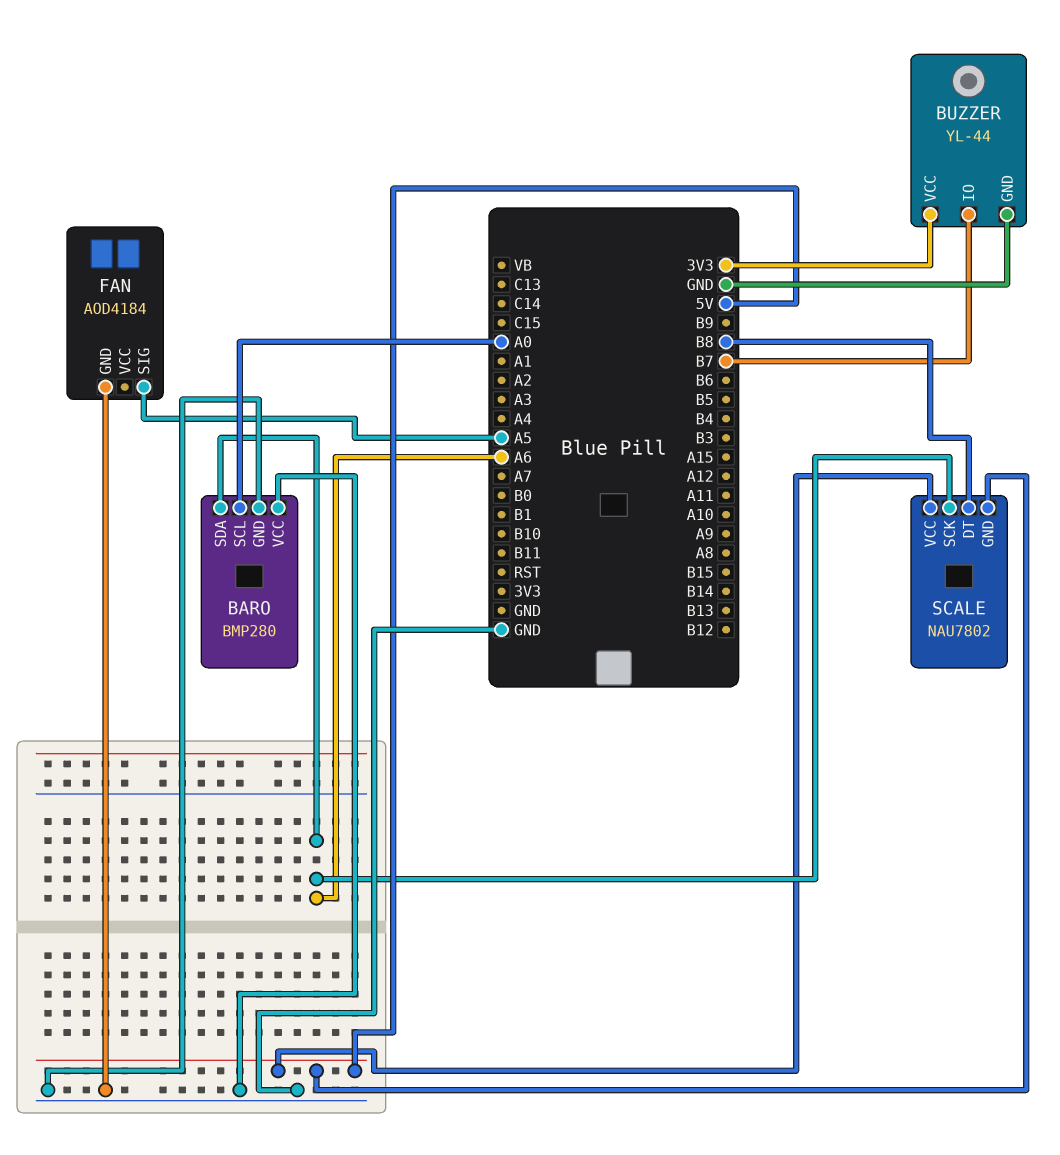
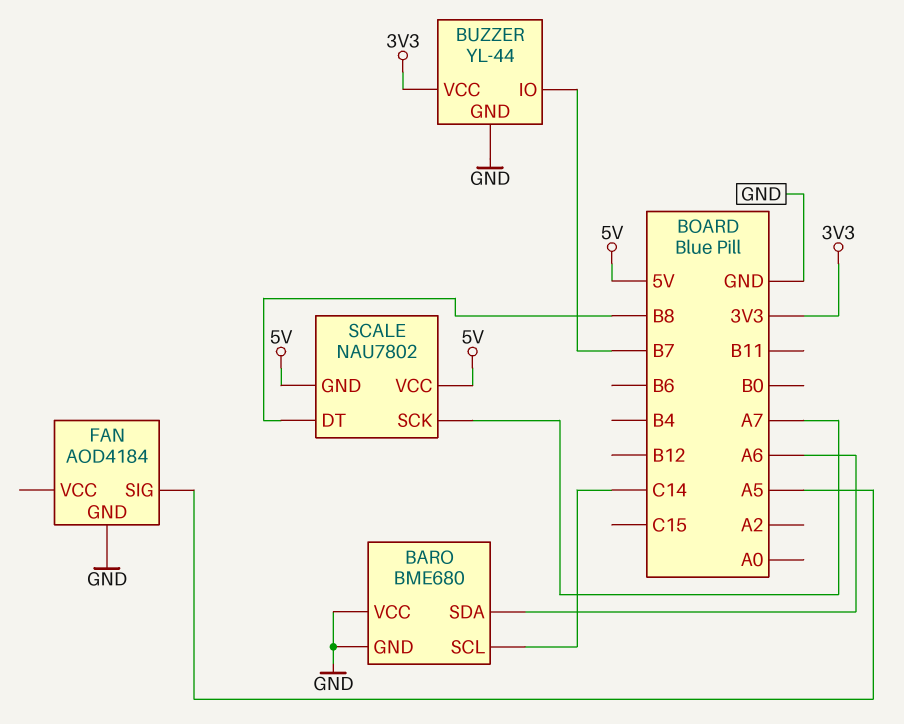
BARO: BMP280 -> BME680
BARO pin SCL: A0 -> C14
SCALE pin SCK: A6 -> A7

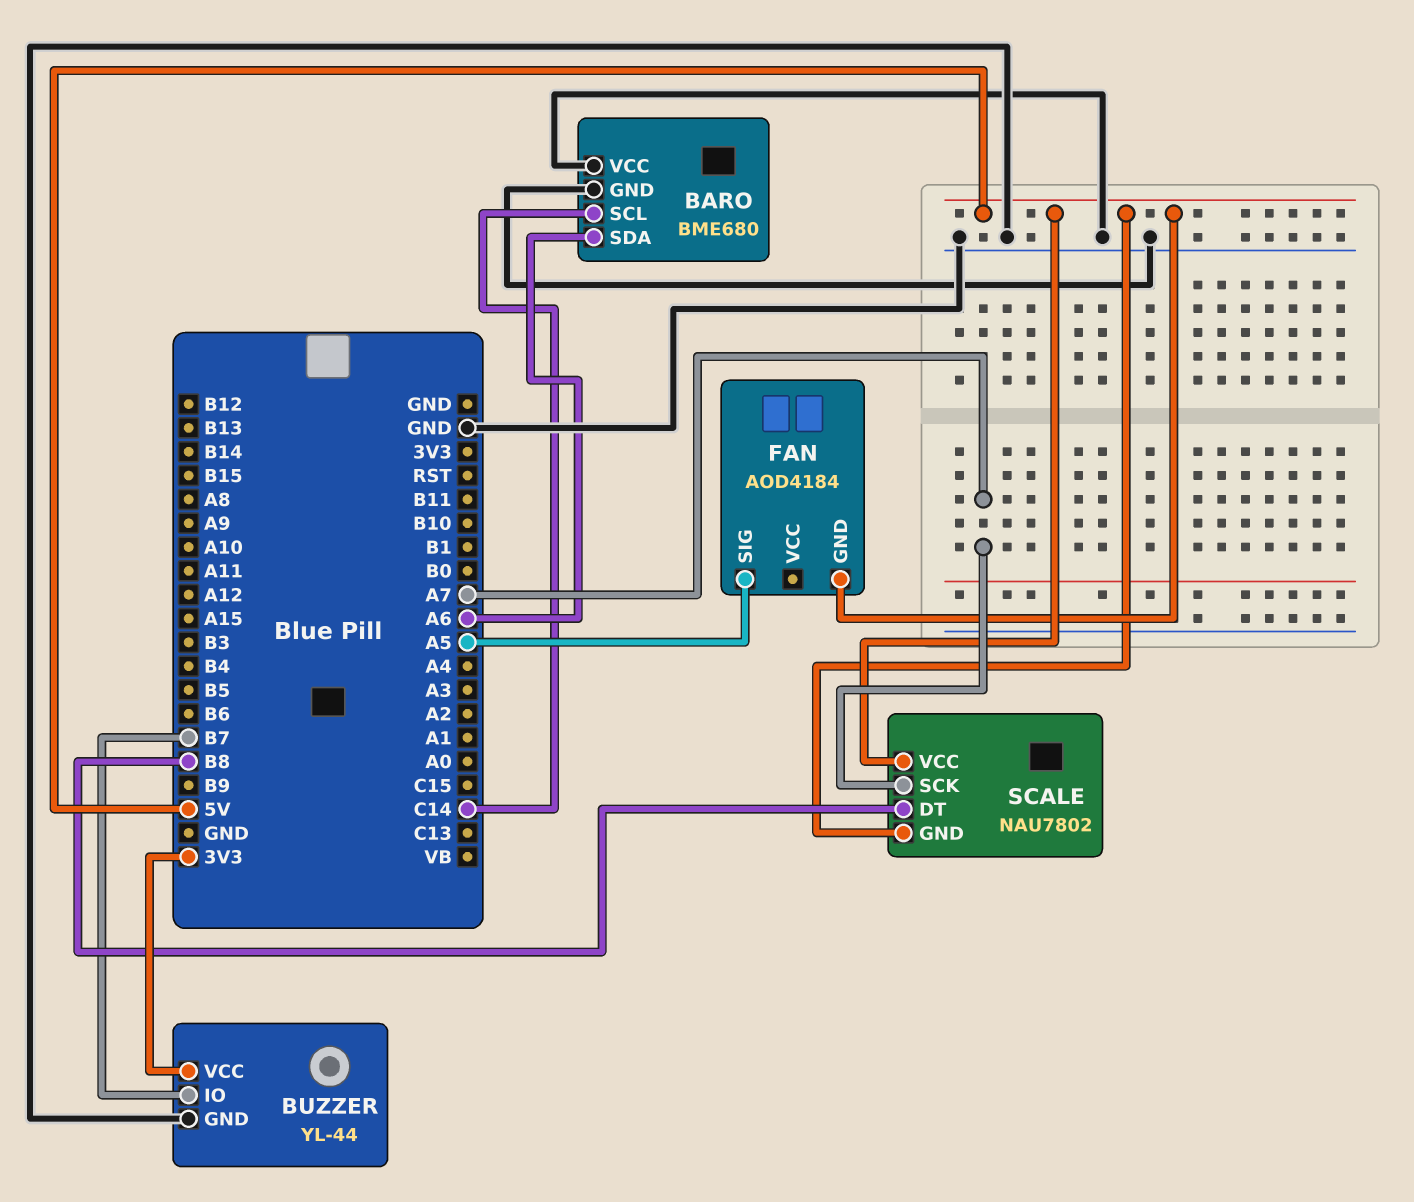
FAN pin GND: GND -> 5V

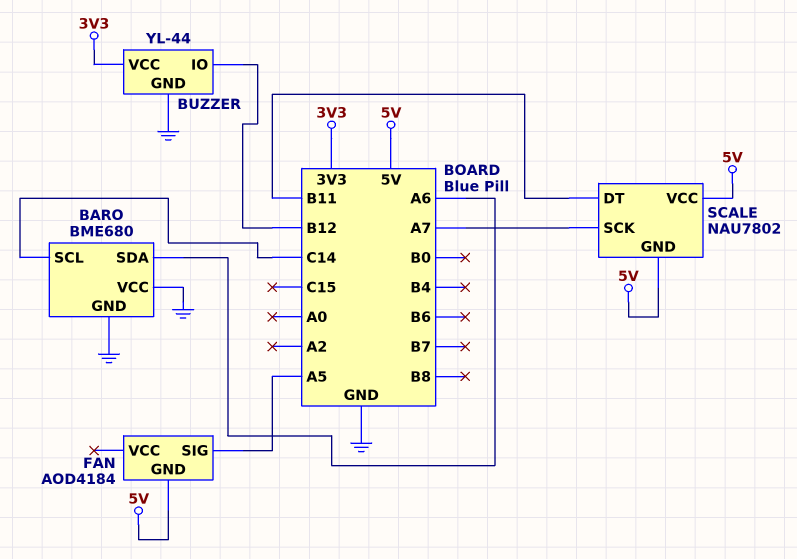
BUZZER pin IO: B7 -> B12
SCALE pin DT: B8 -> B11

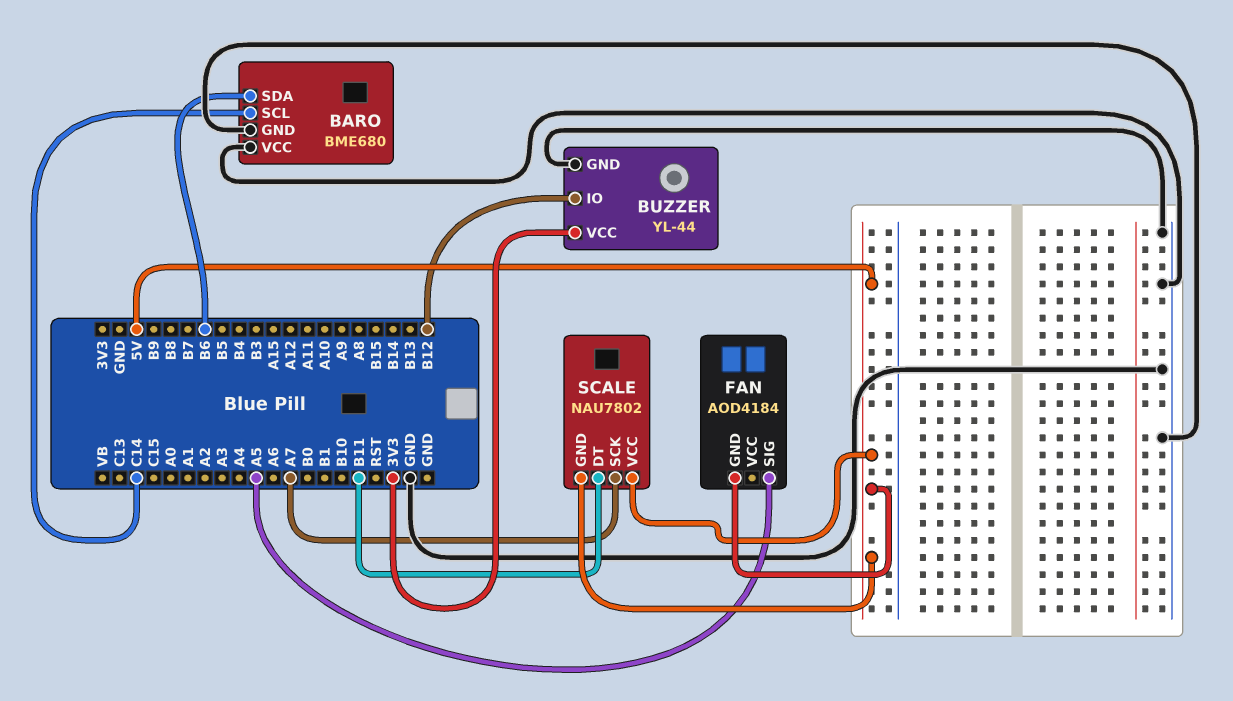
BARO pin SDA: A6 -> B6

